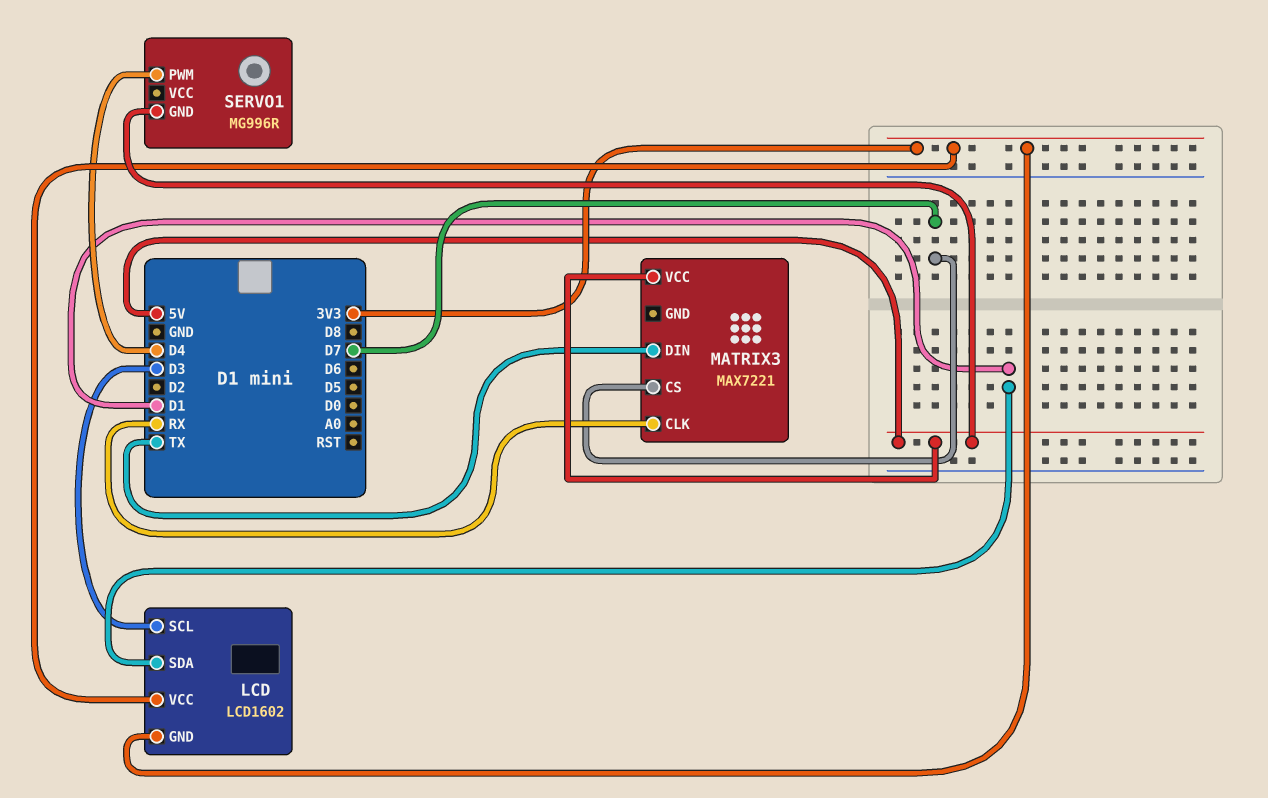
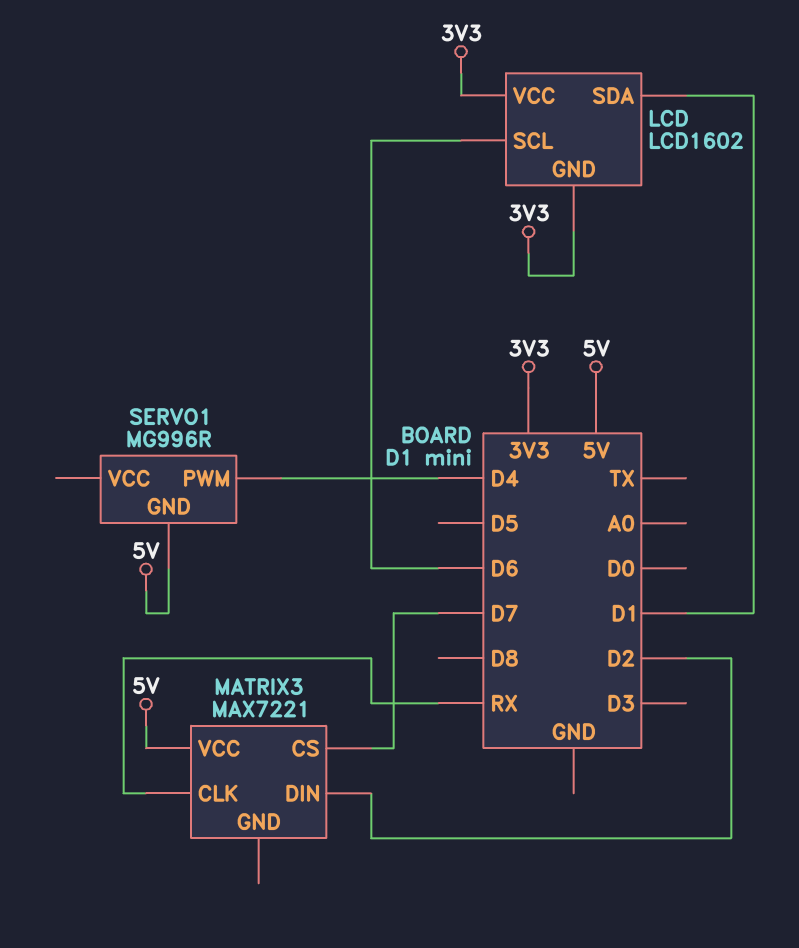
LCD pin SCL: D3 -> D6
MATRIX3 pin DIN: TX -> D2

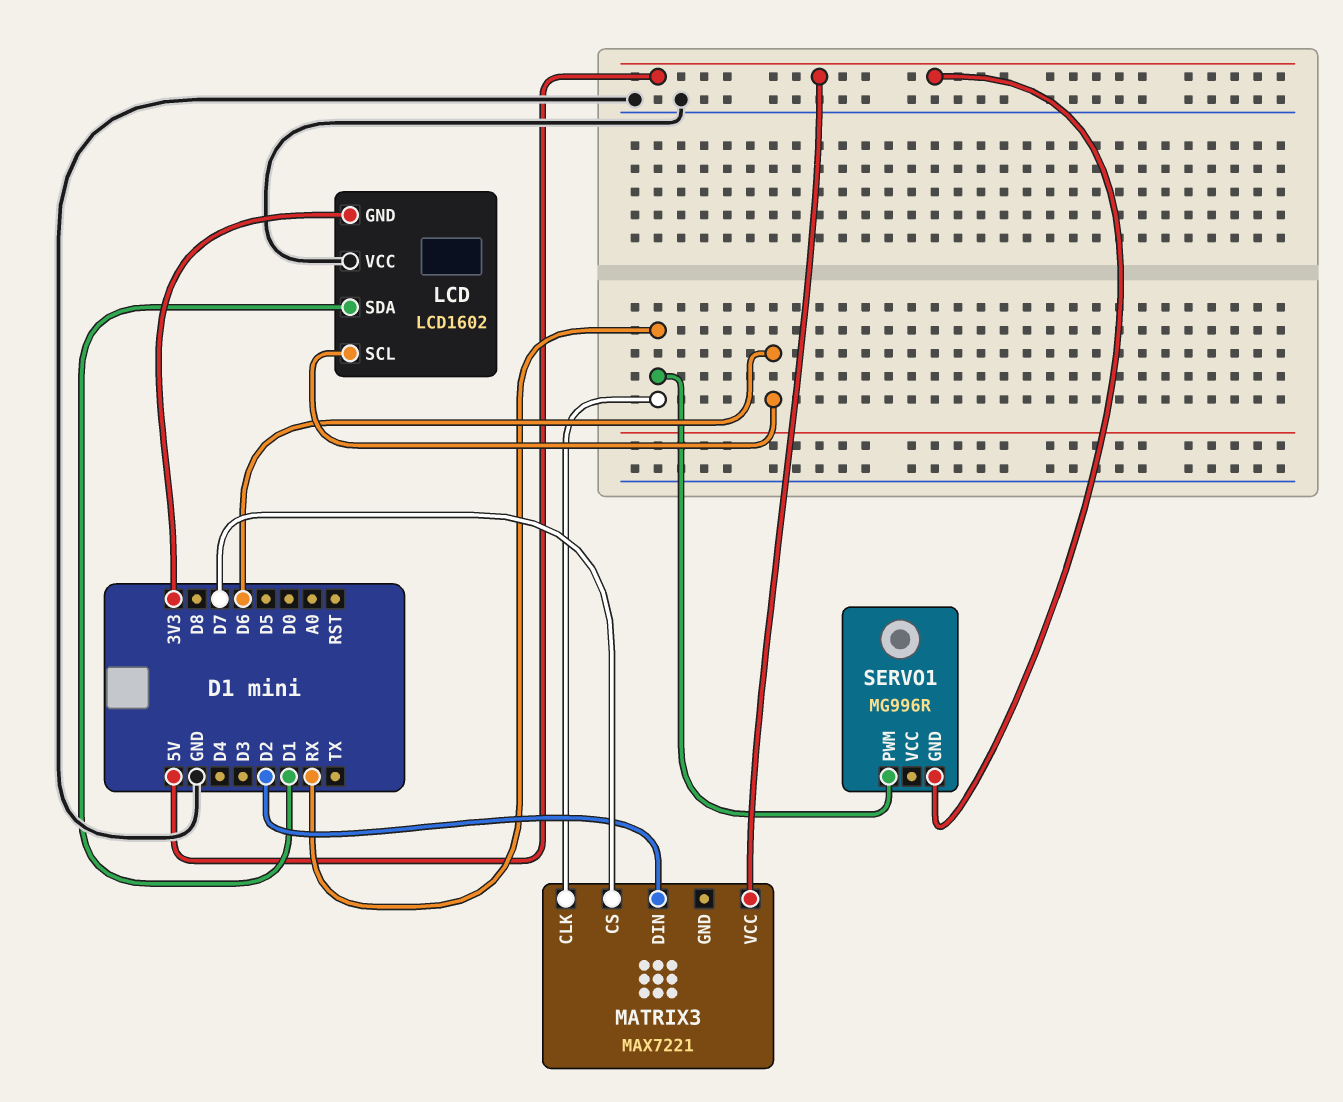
LCD pin VCC: 3V3 -> GND
SERVO1 pin PWM: D4 -> RX

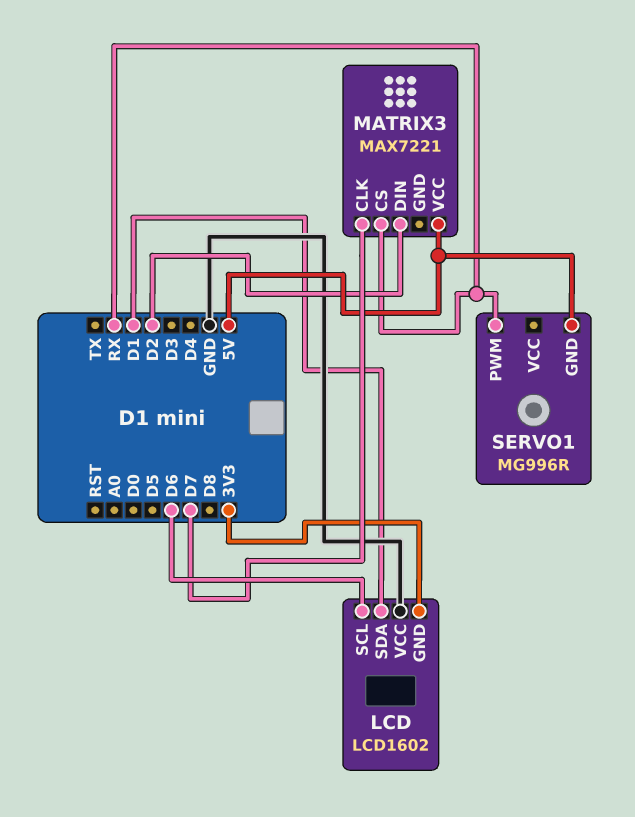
MATRIX3 pin CLK: RX -> D7
MATRIX3 pin CS: D7 -> RX

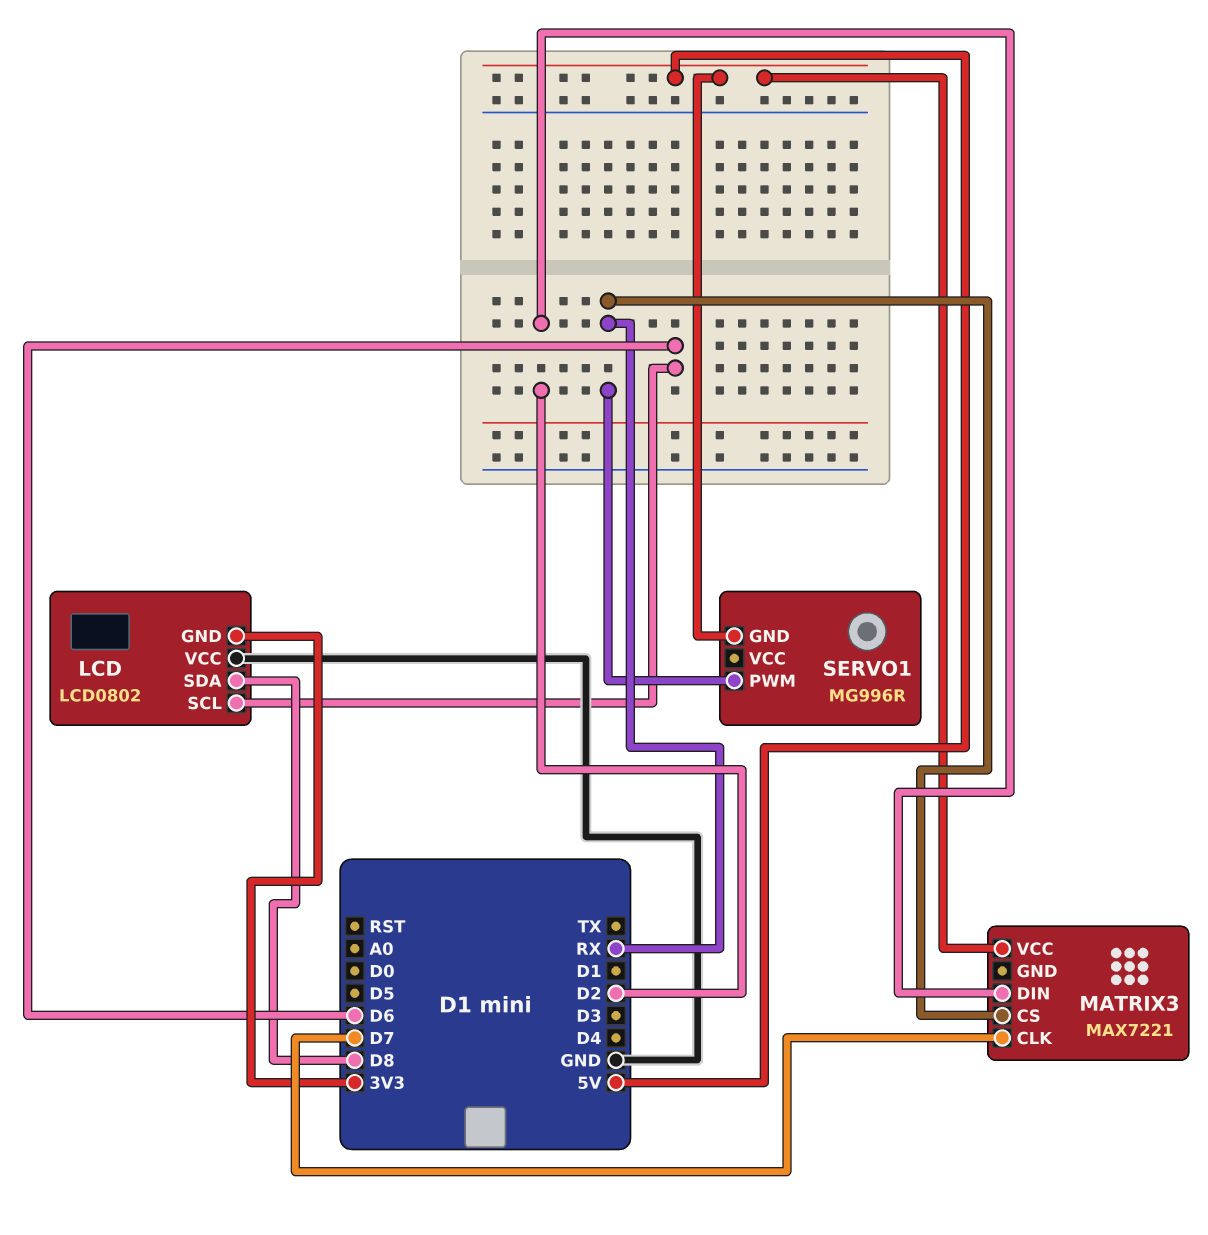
LCD: LCD1602 -> LCD0802
LCD pin SDA: D1 -> D8

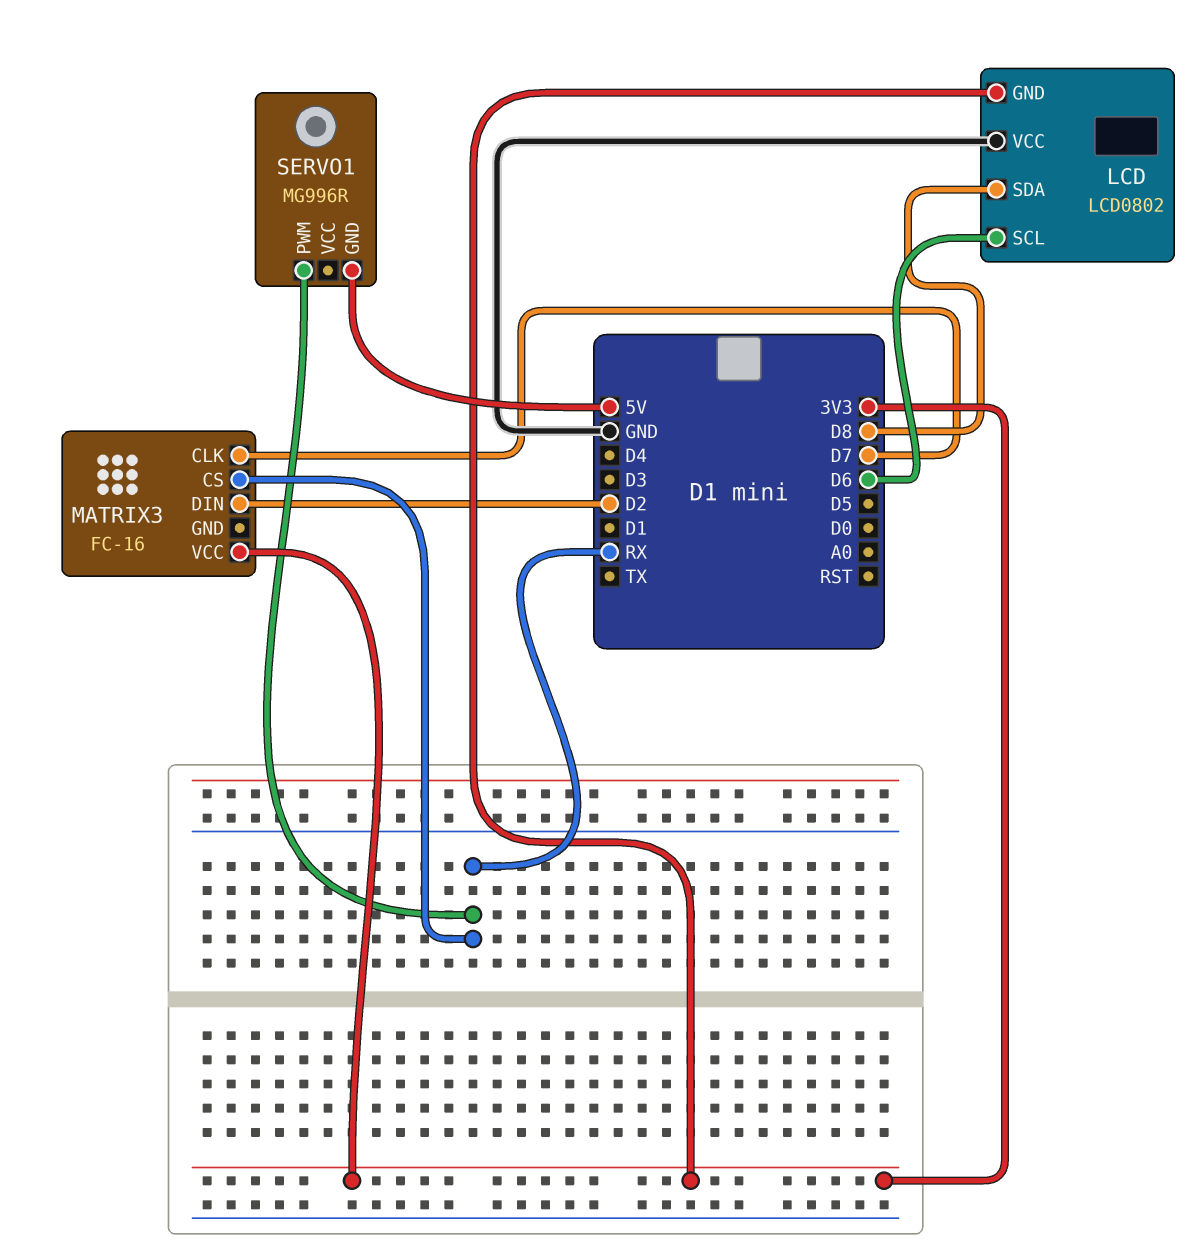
MATRIX3: MAX7221 -> FC-16
MATRIX3 pin VCC: 5V -> 3V3

